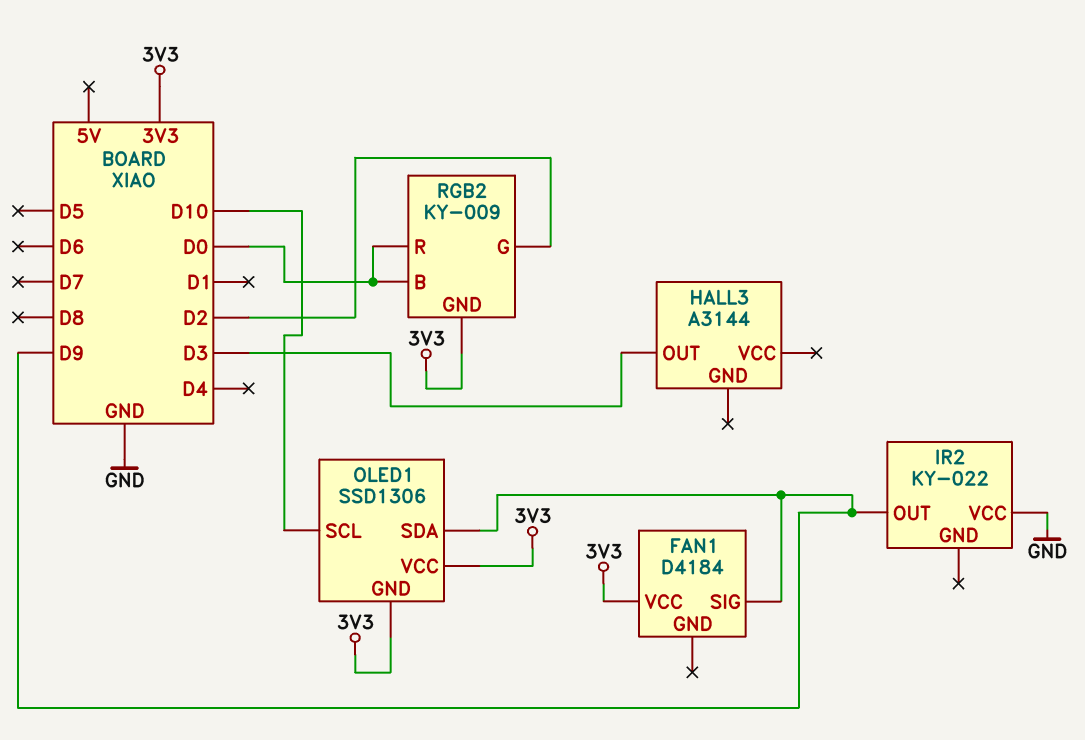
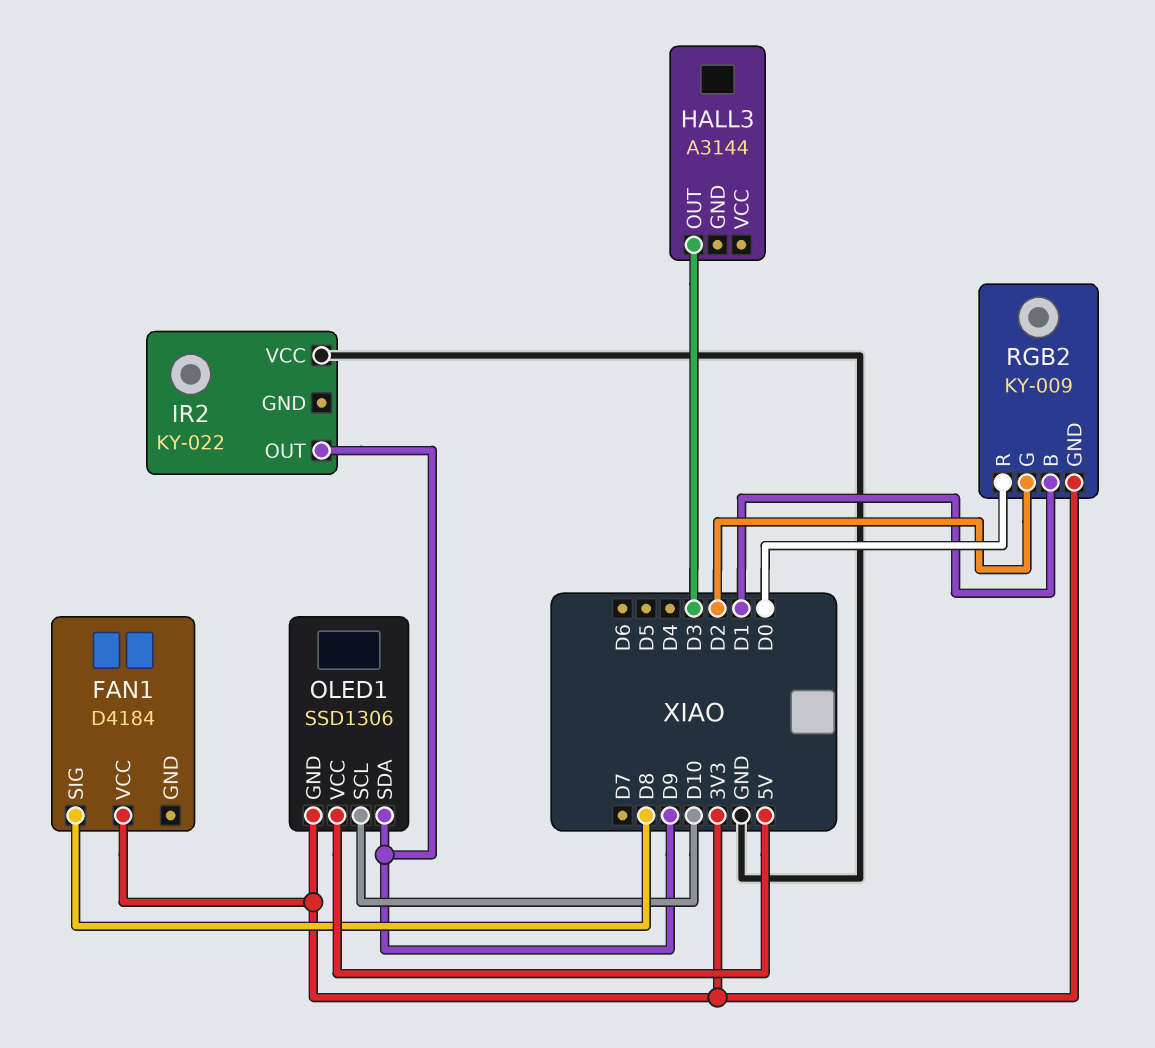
FAN1 pin SIG: D9 -> D8
OLED1 pin VCC: 3V3 -> 5V
RGB2 pin B: D0 -> D1

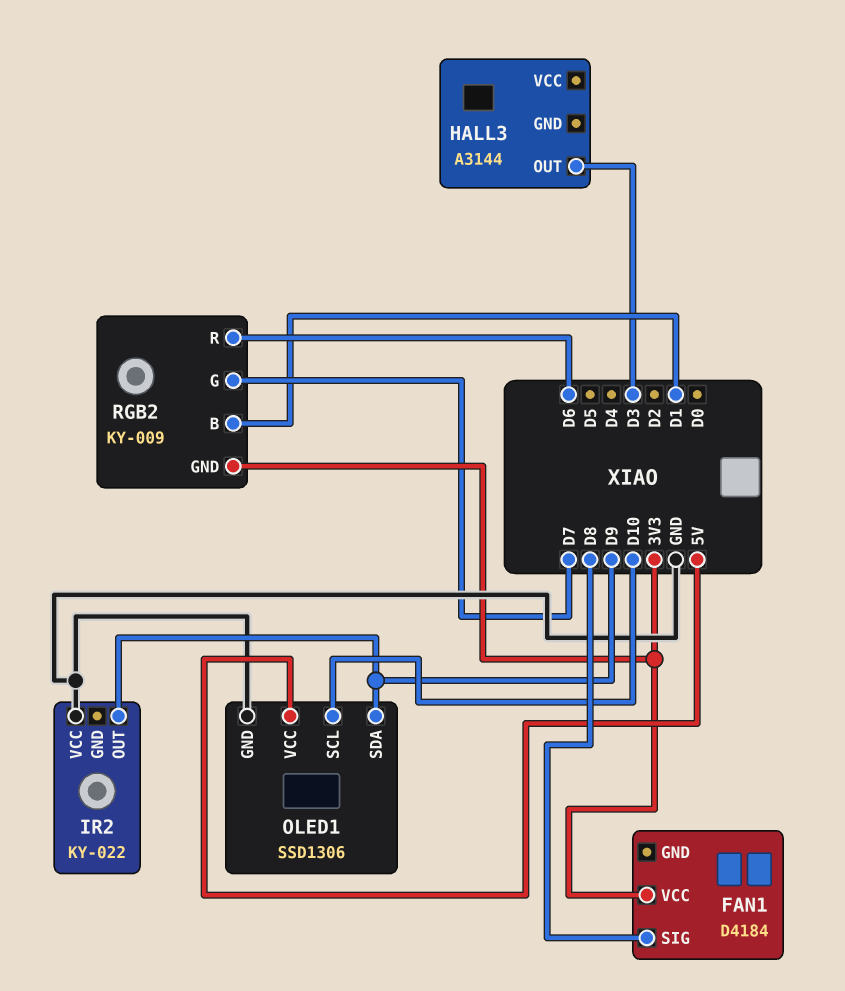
OLED1 pin GND: 3V3 -> GND
RGB2 pin G: D2 -> D7
RGB2 pin R: D0 -> D6

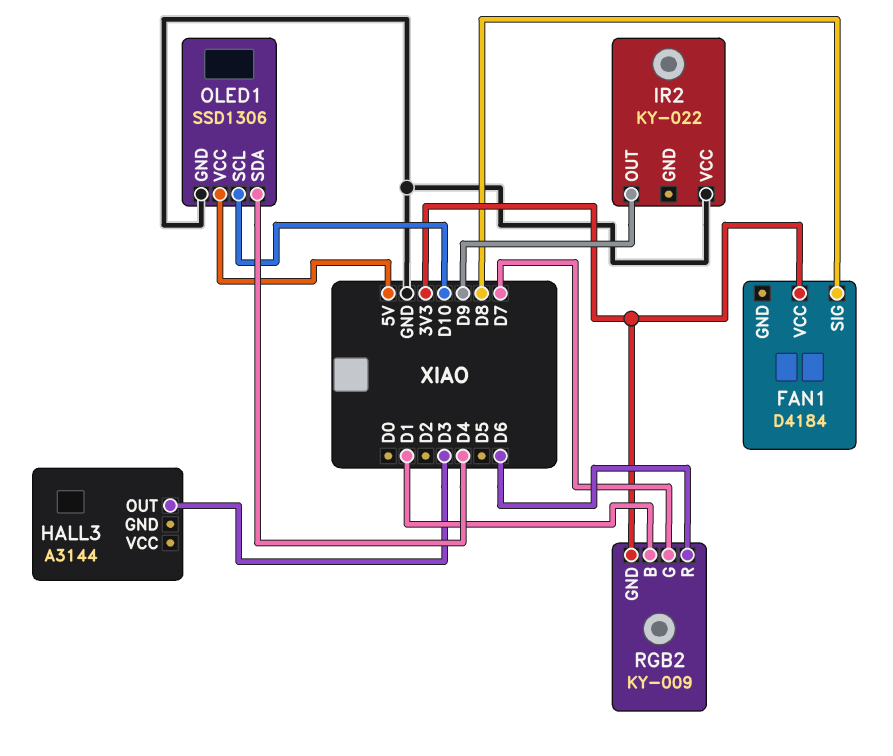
OLED1 pin SDA: D9 -> D4

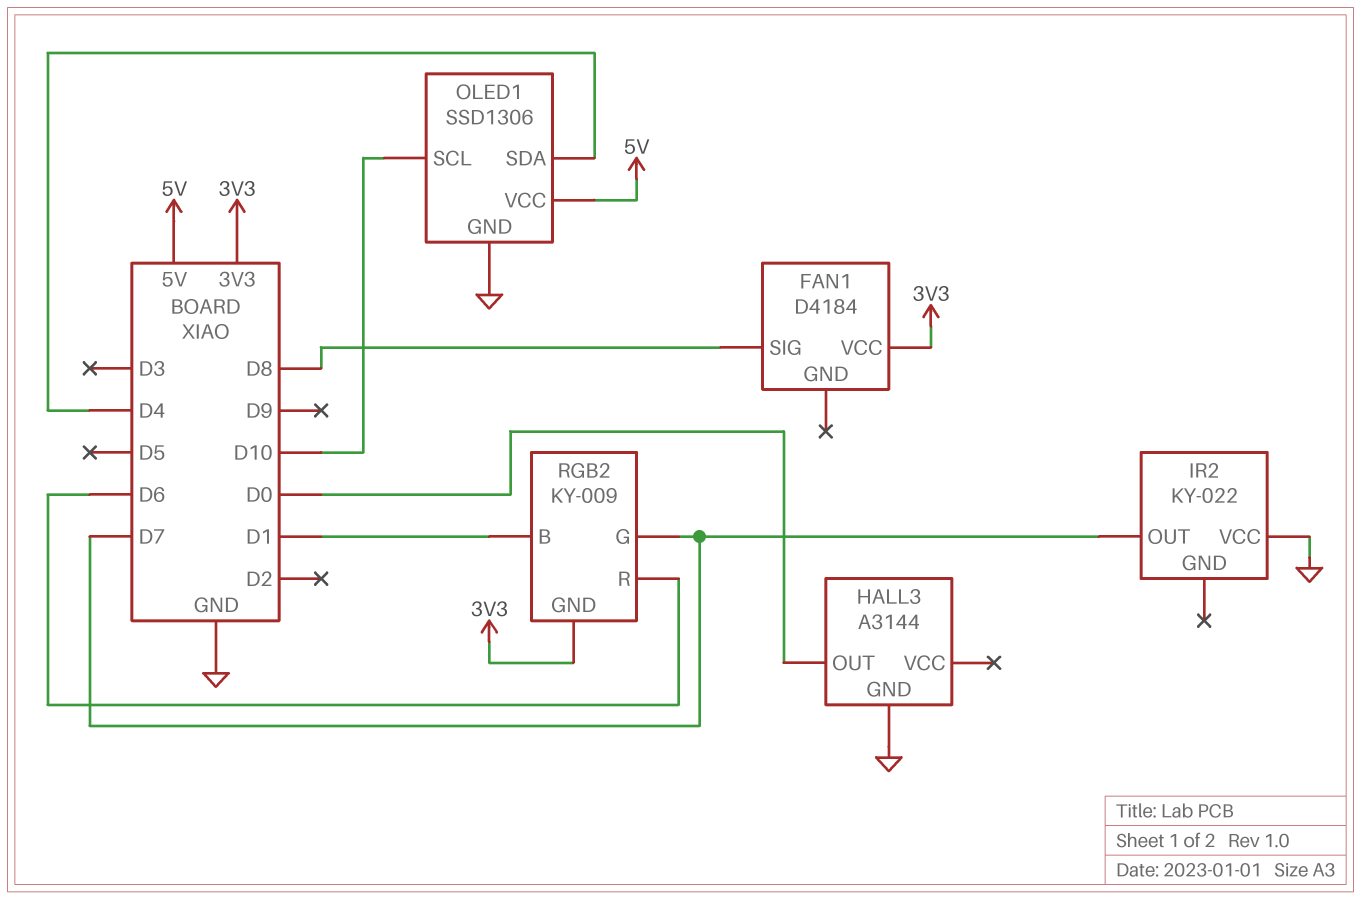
HALL3 pin GND: none -> GND
HALL3 pin OUT: D3 -> D0
IR2 pin OUT: D9 -> D7

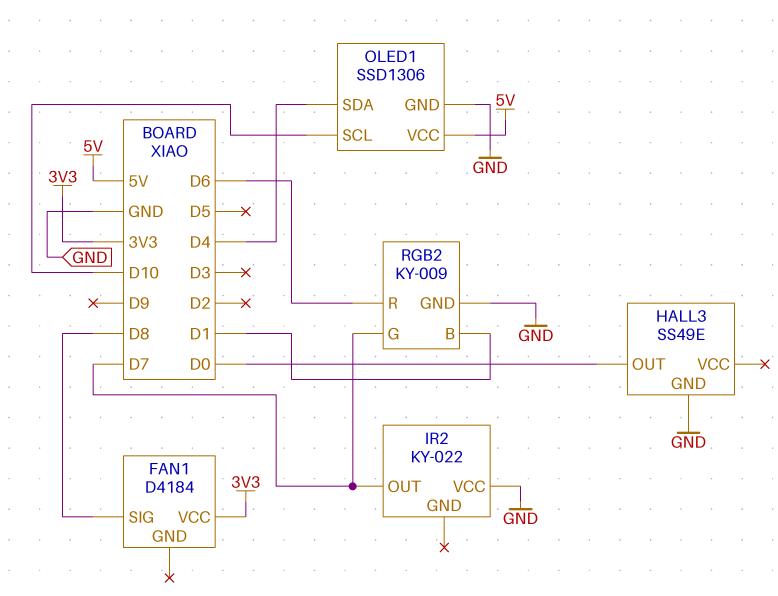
HALL3: A3144 -> SS49E
RGB2 pin GND: 3V3 -> GND

